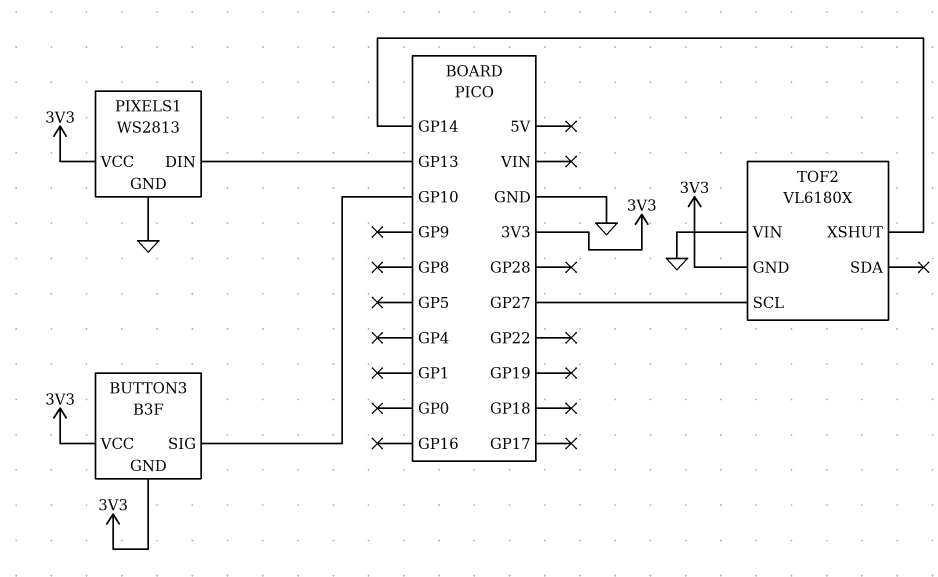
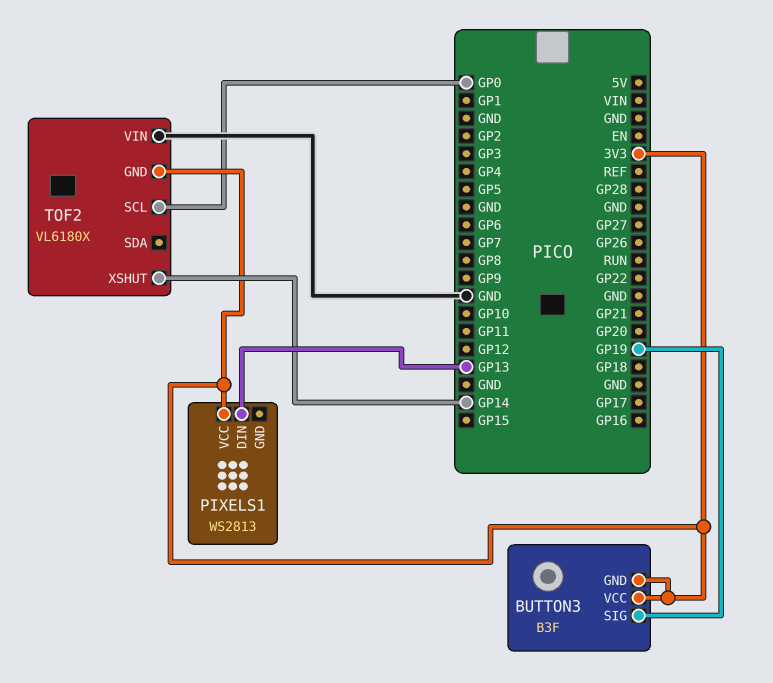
BUTTON3 pin SIG: GP10 -> GP19
PIXELS1 pin GND: GND -> none
TOF2 pin SCL: GP27 -> GP0

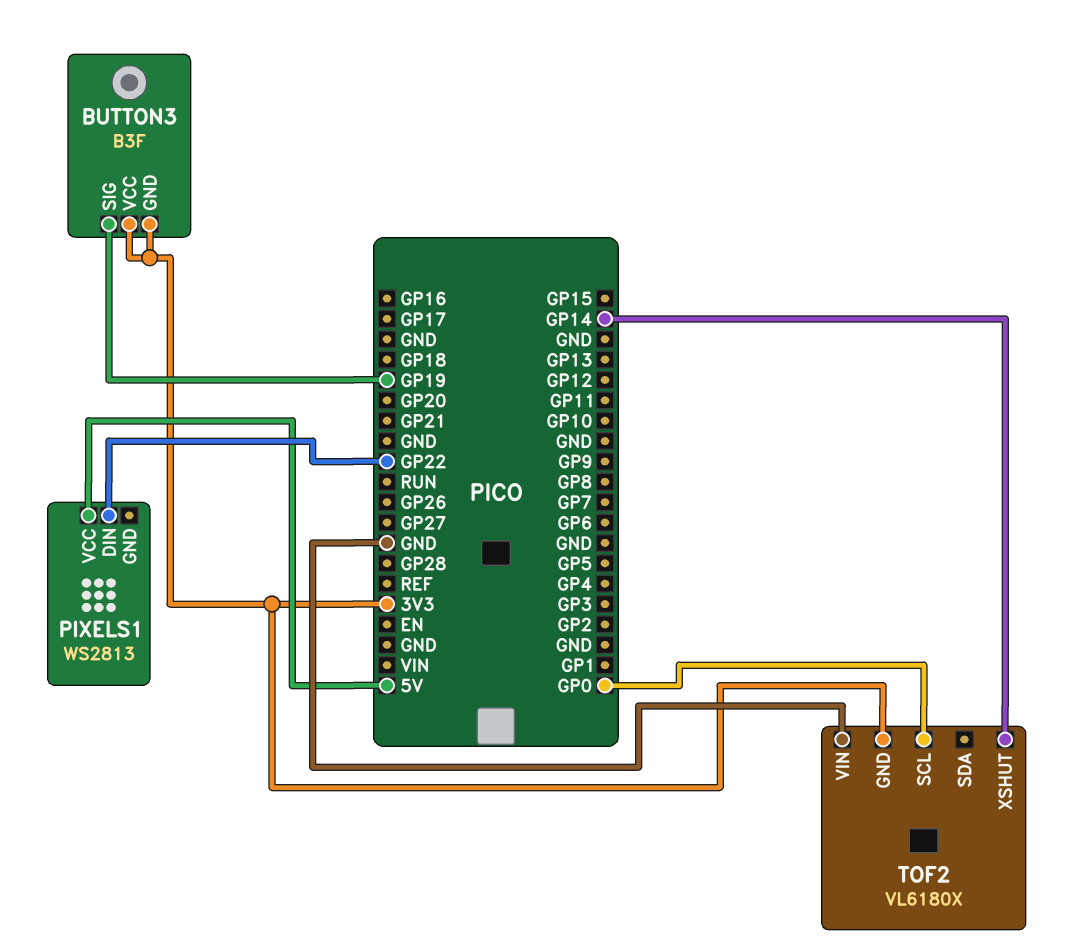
PIXELS1 pin DIN: GP13 -> GP22
PIXELS1 pin VCC: 3V3 -> 5V

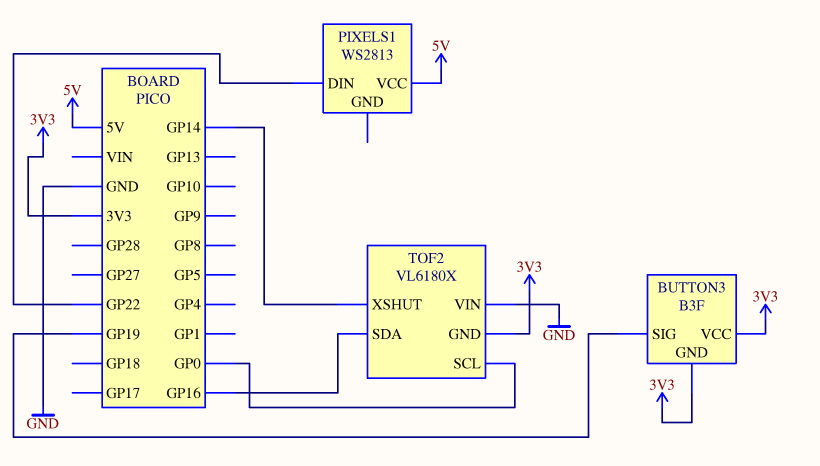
TOF2 pin SDA: none -> GP16

